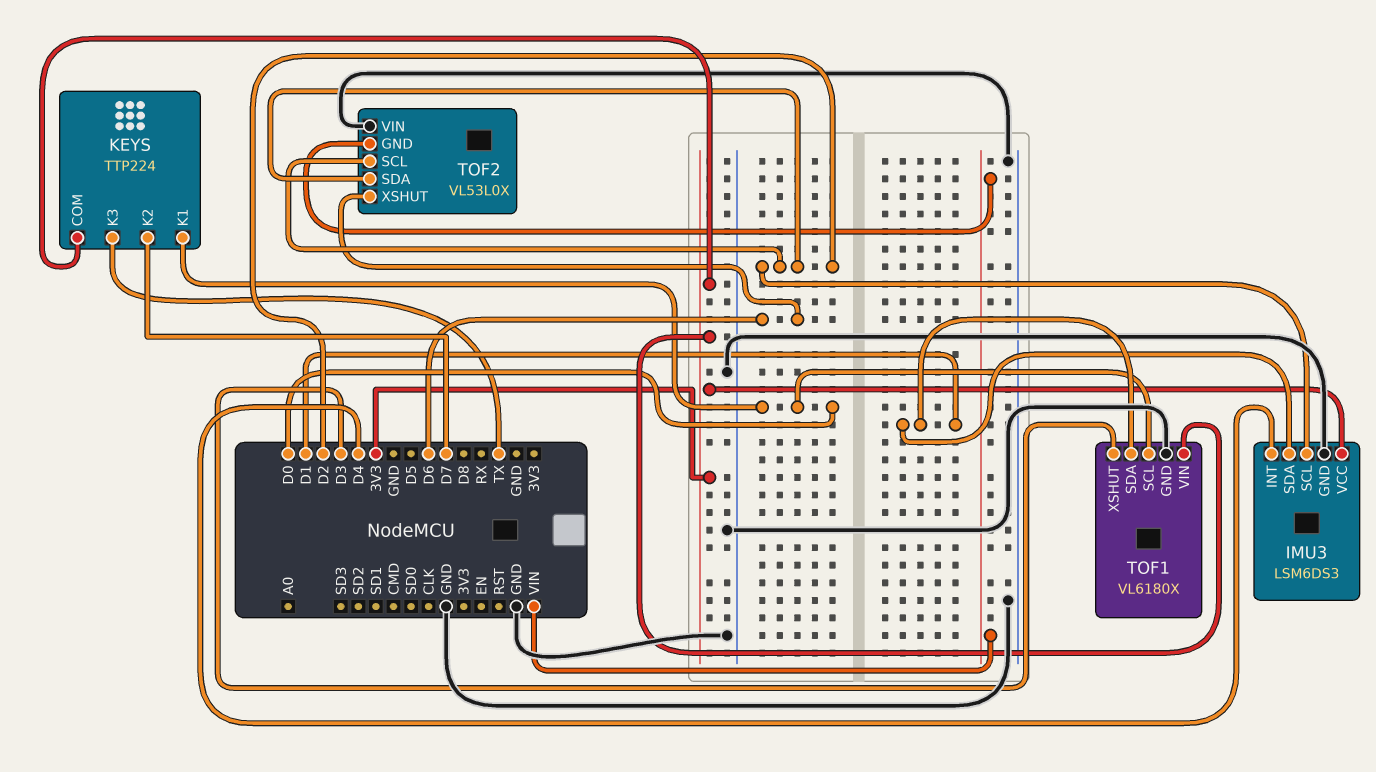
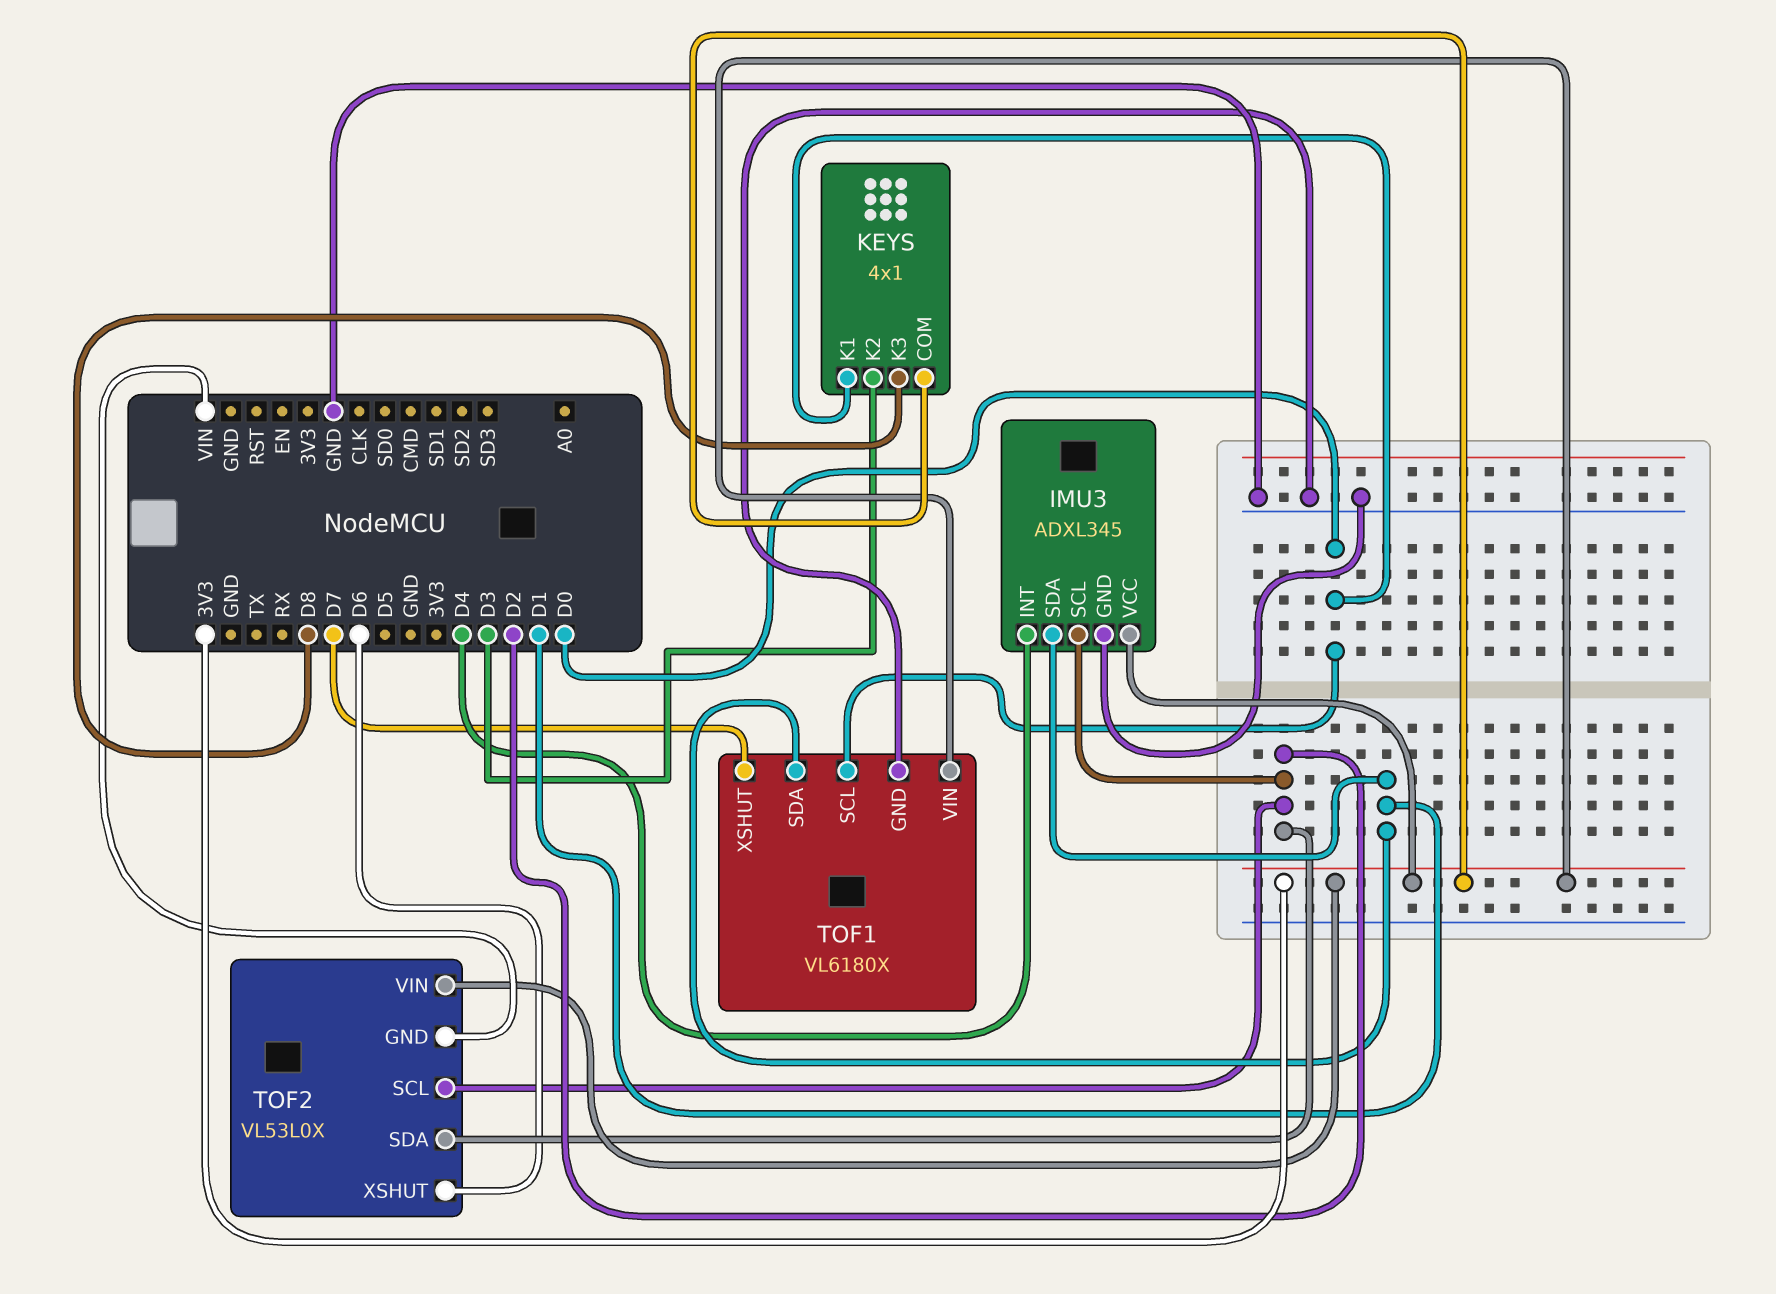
IMU3: LSM6DS3 -> ADXL345
KEYS: TTP224 -> 4x1
KEYS pin K2: D7 -> D3
KEYS pin K3: TX -> D8
TOF1 pin XSHUT: D3 -> D7
TOF2 pin VIN: GND -> 3V3

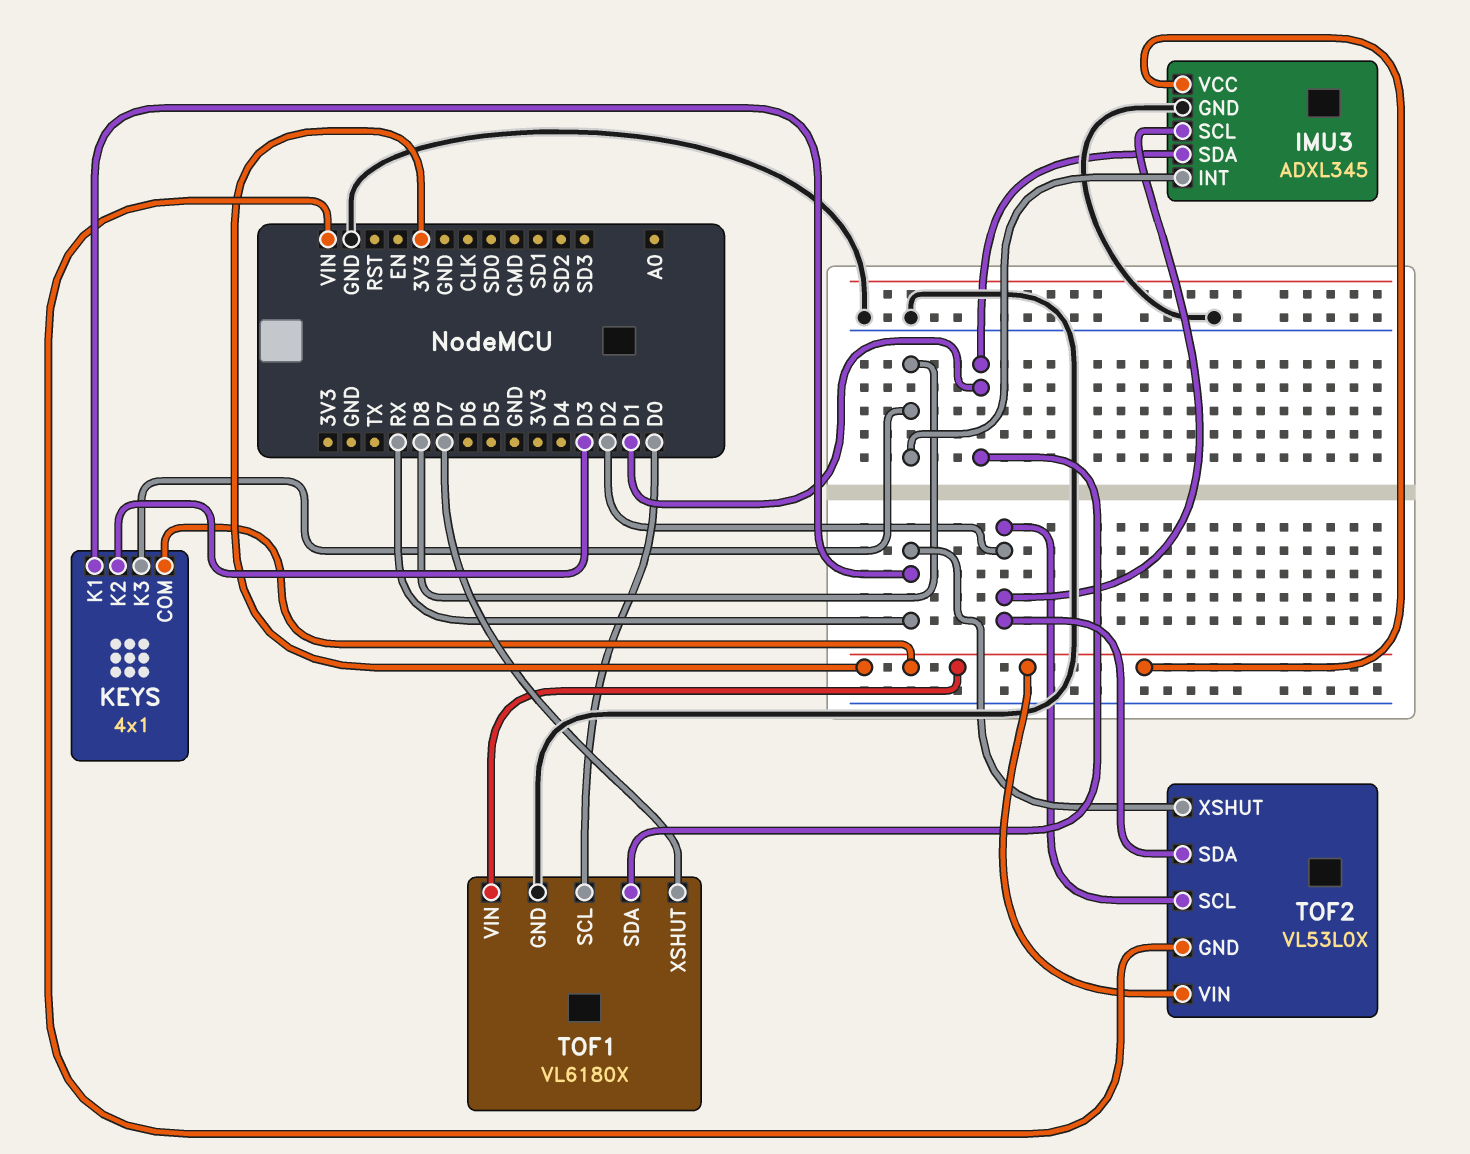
IMU3 pin INT: D4 -> D8
KEYS pin K1: D0 -> RX
TOF2 pin XSHUT: D6 -> RX

